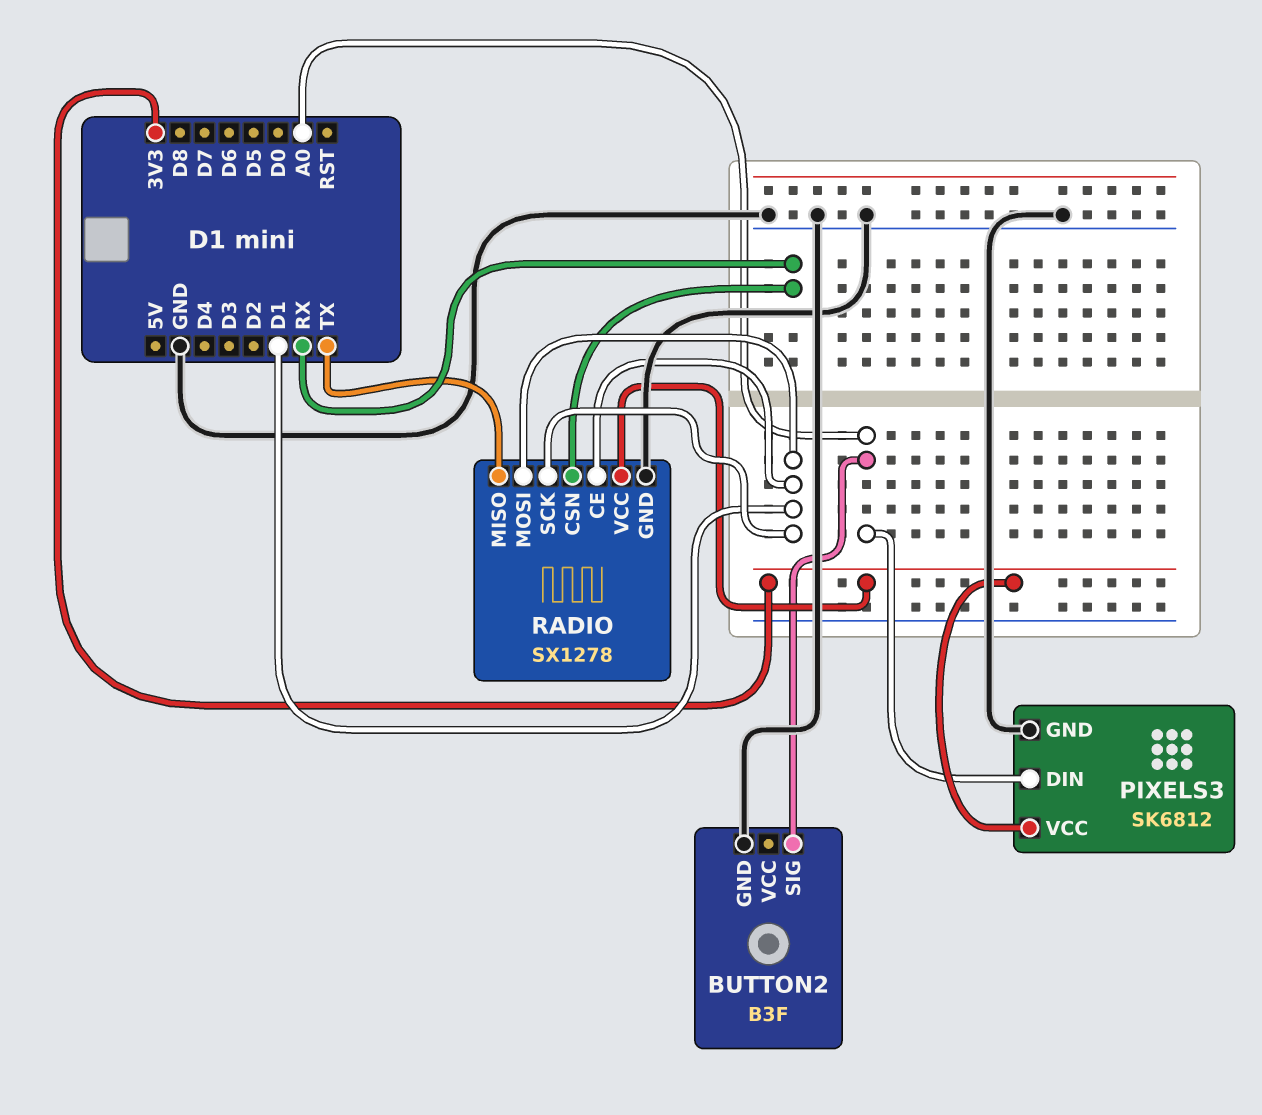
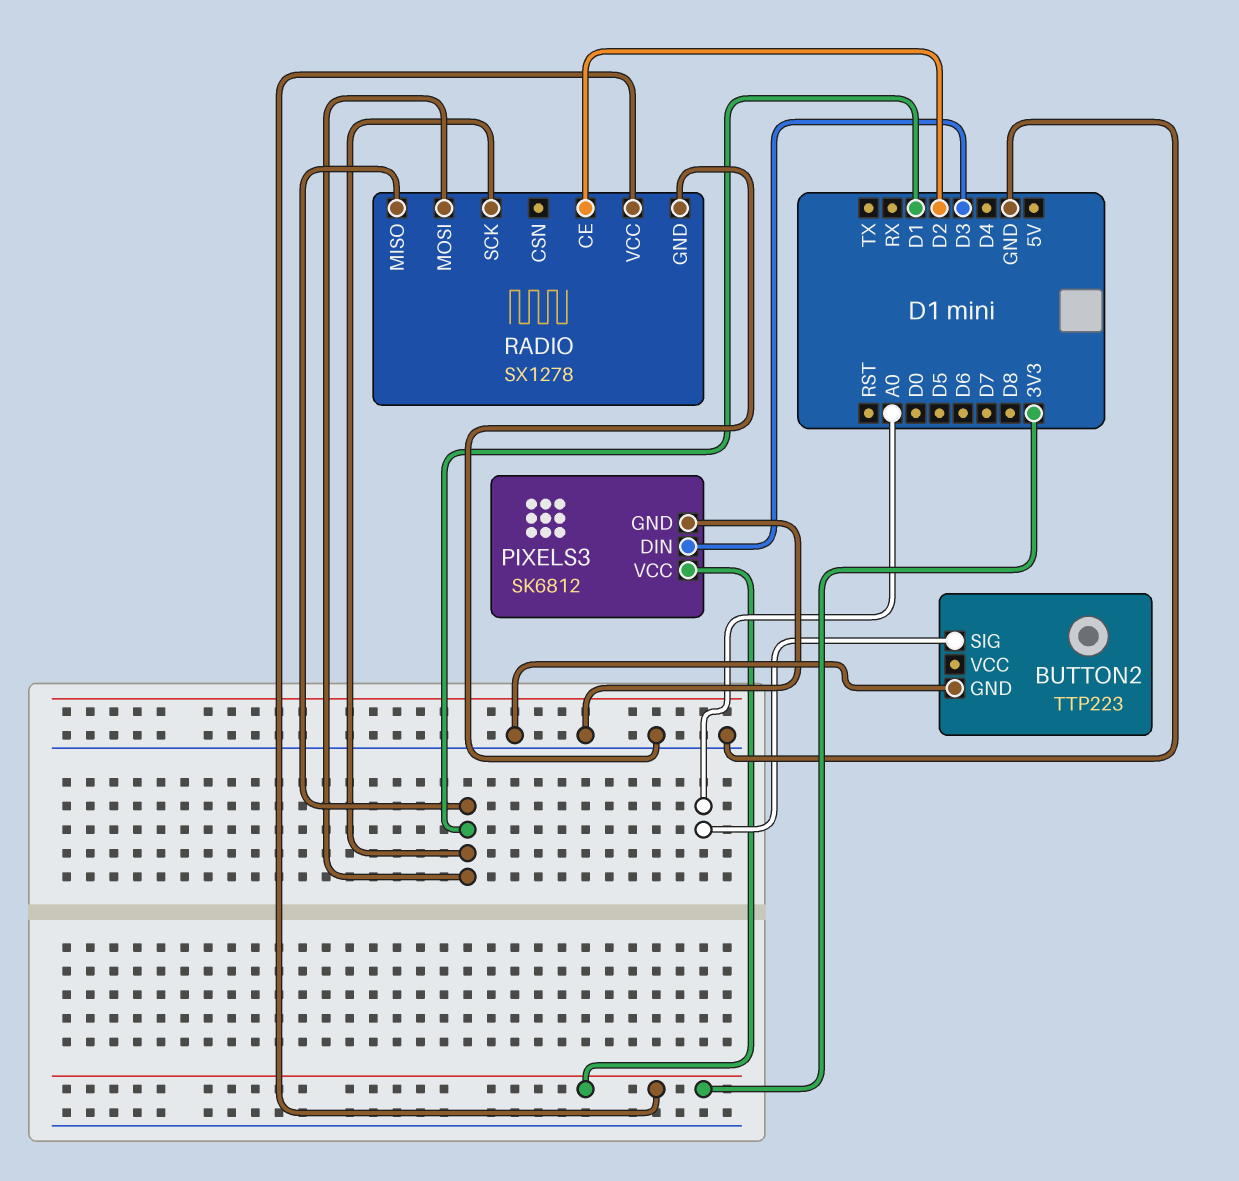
BUTTON2: B3F -> TTP223
PIXELS3 pin DIN: A0 -> D3
RADIO pin CE: D1 -> D2
RADIO pin CSN: RX -> none
RADIO pin MISO: TX -> D1

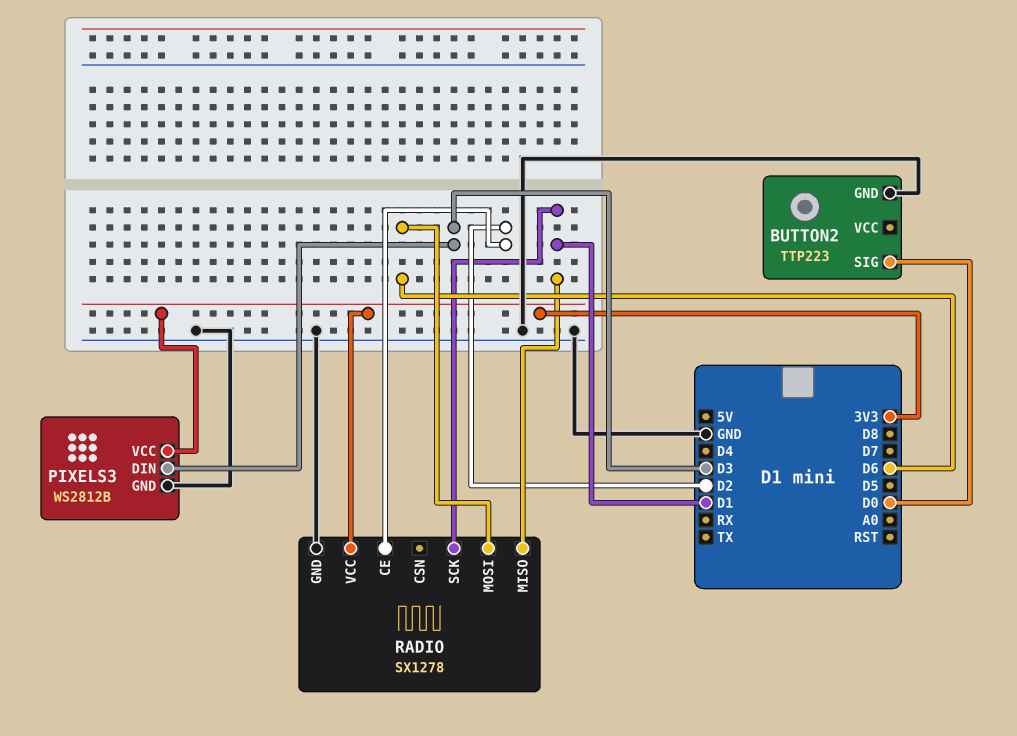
BUTTON2 pin SIG: A0 -> D0
PIXELS3: SK6812 -> WS2812B
RADIO pin MOSI: D1 -> D6

